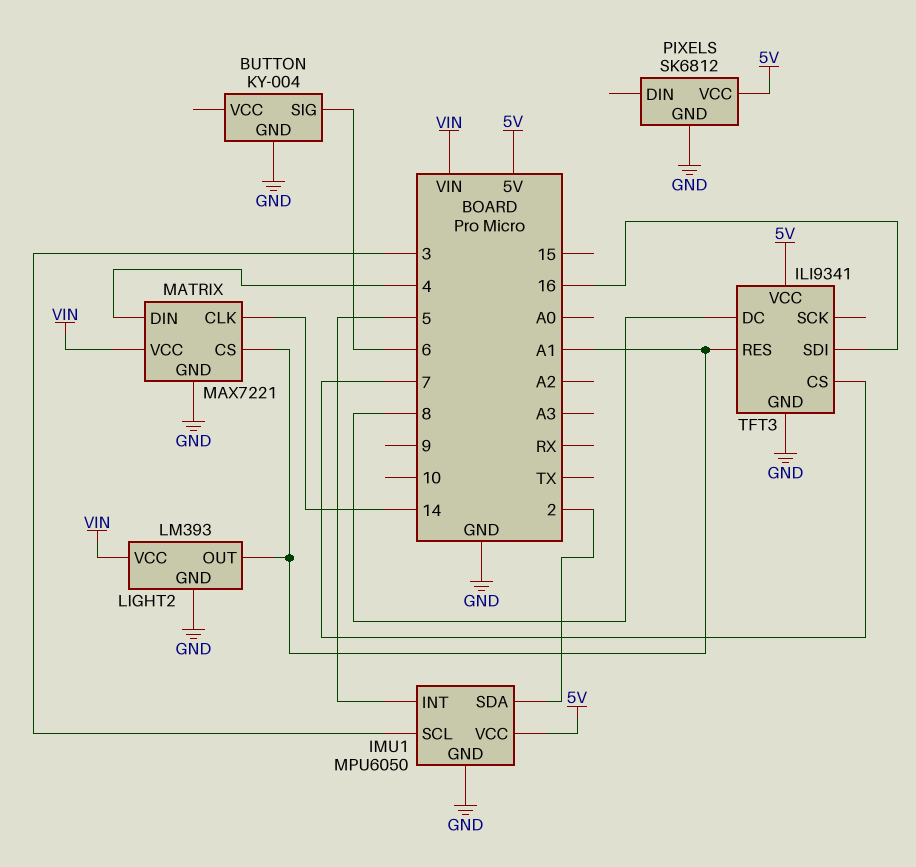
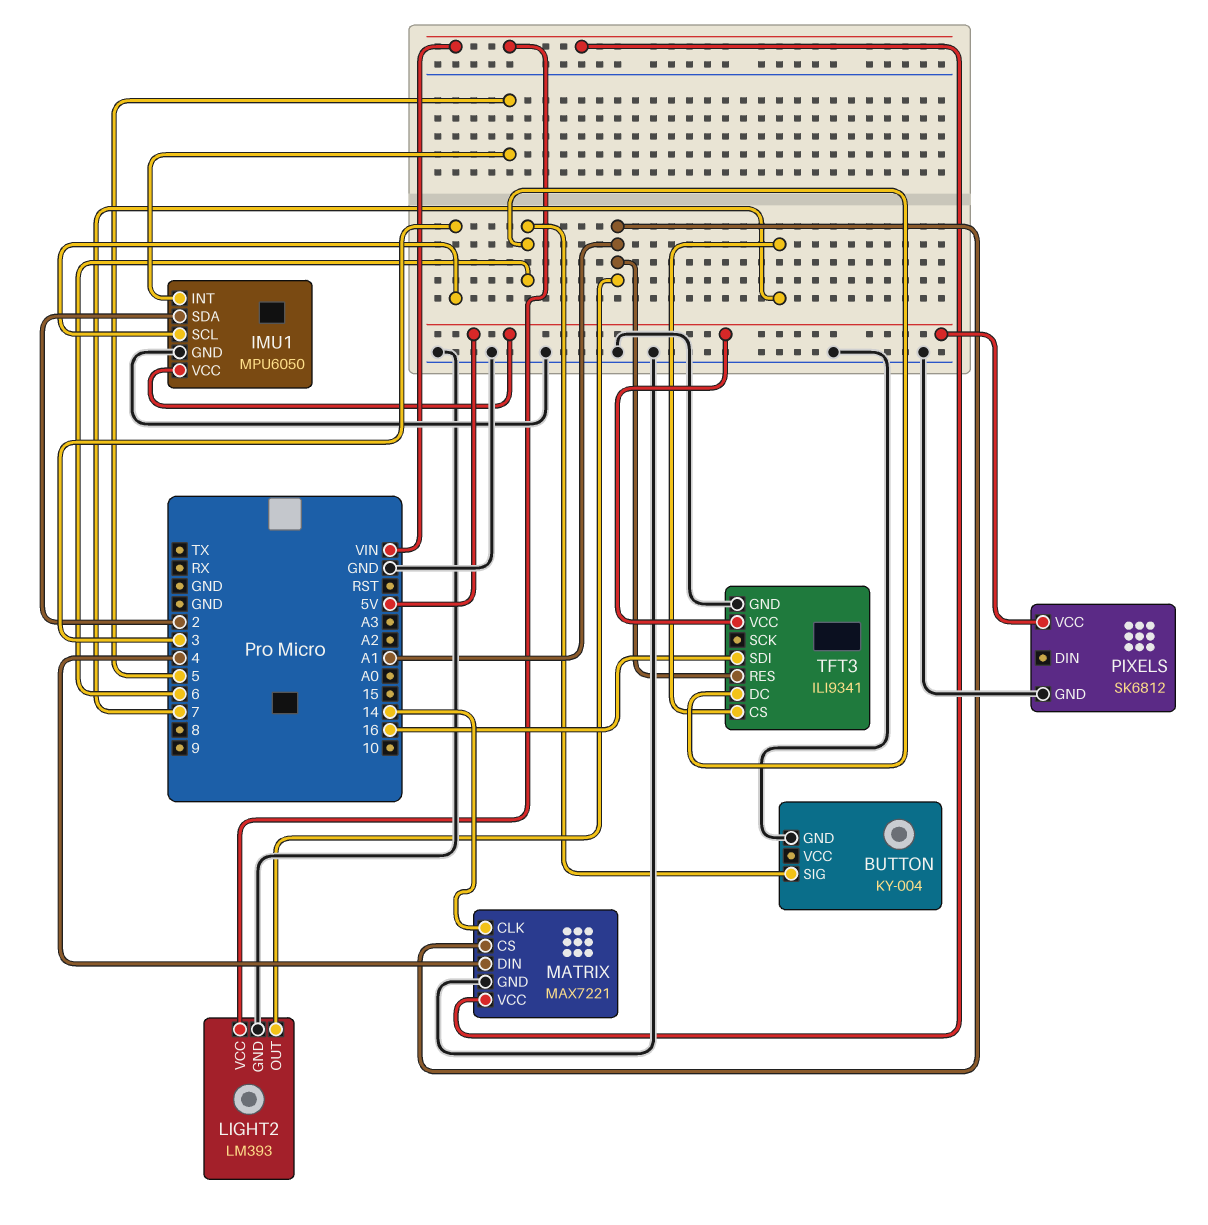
TFT3 pin DC: 8 -> 6

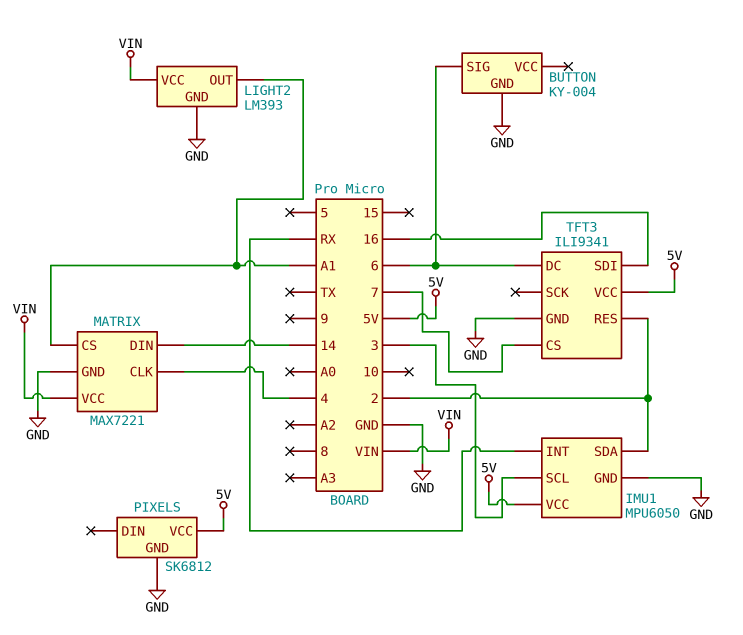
IMU1 pin INT: 5 -> RX
MATRIX pin CLK: 14 -> 4
MATRIX pin DIN: 4 -> 14
TFT3 pin RES: A1 -> 2

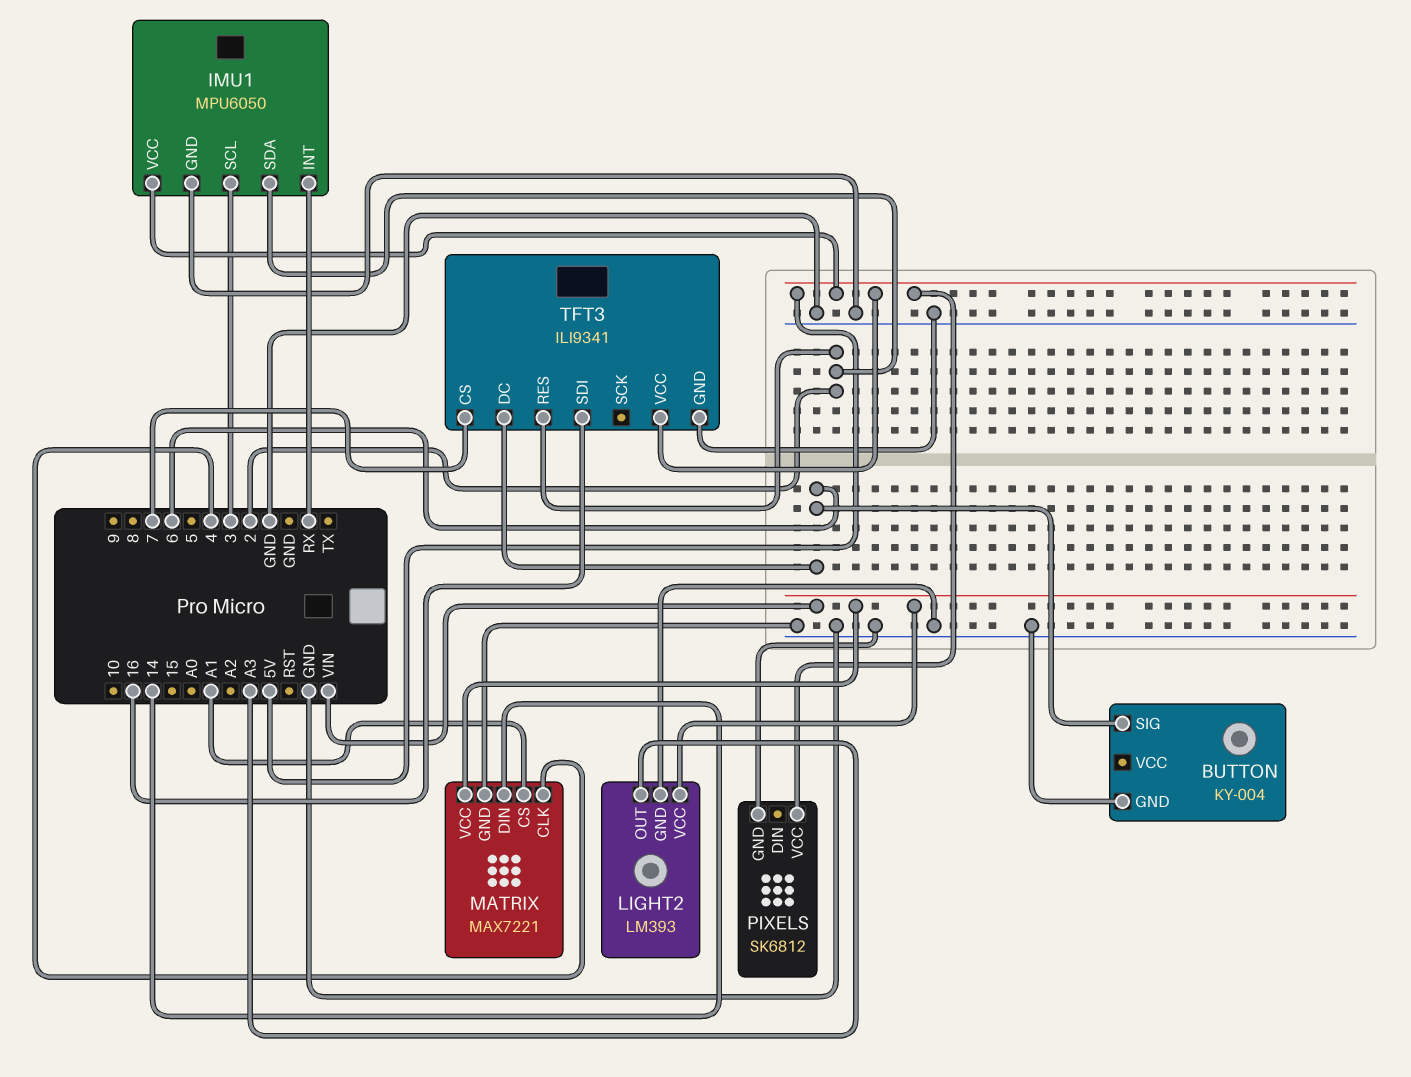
LIGHT2 pin OUT: A1 -> A3

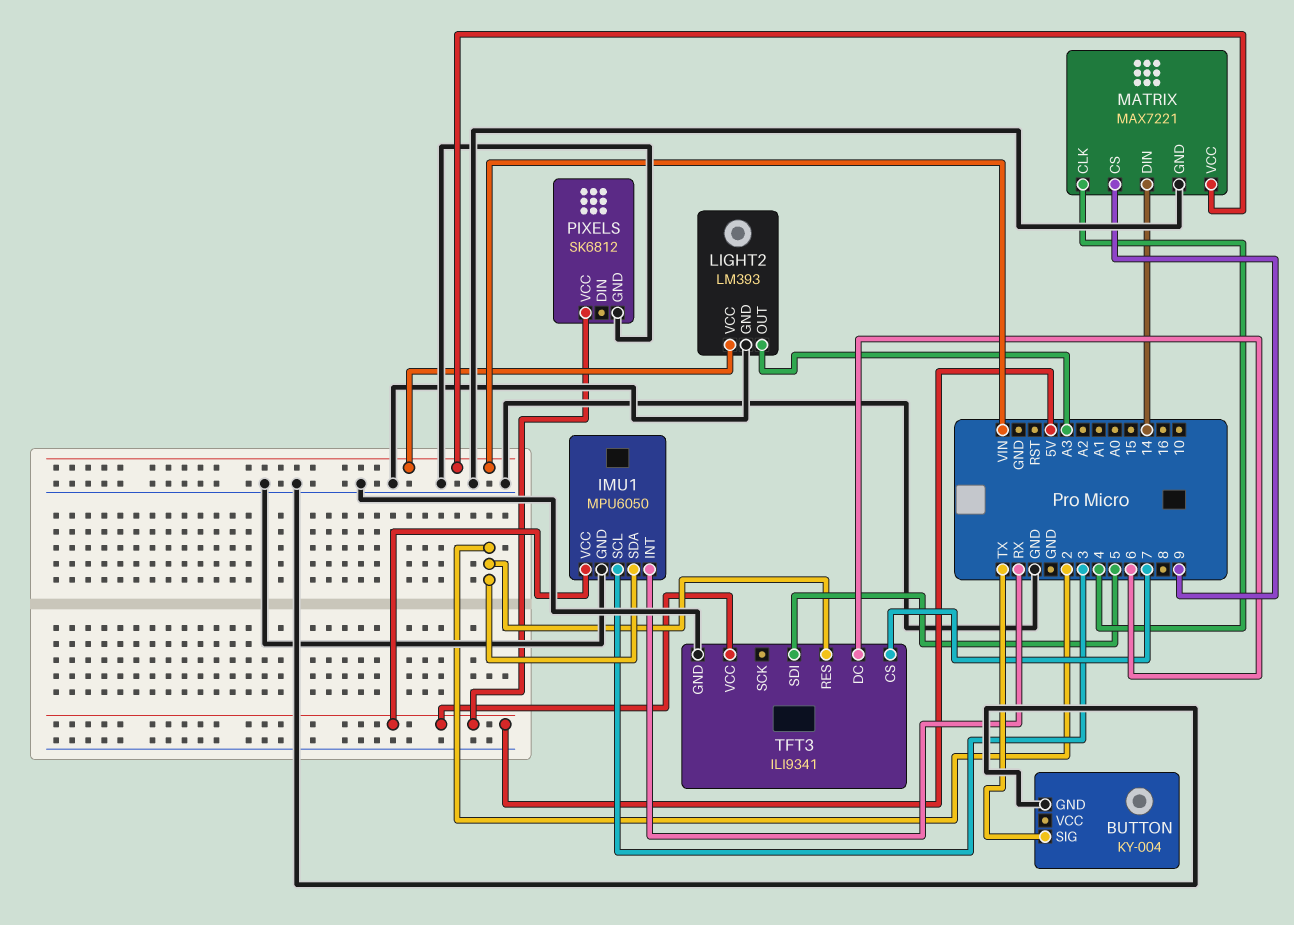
BUTTON pin SIG: 6 -> TX
MATRIX pin CS: A1 -> 9
TFT3 pin SDI: 16 -> 5

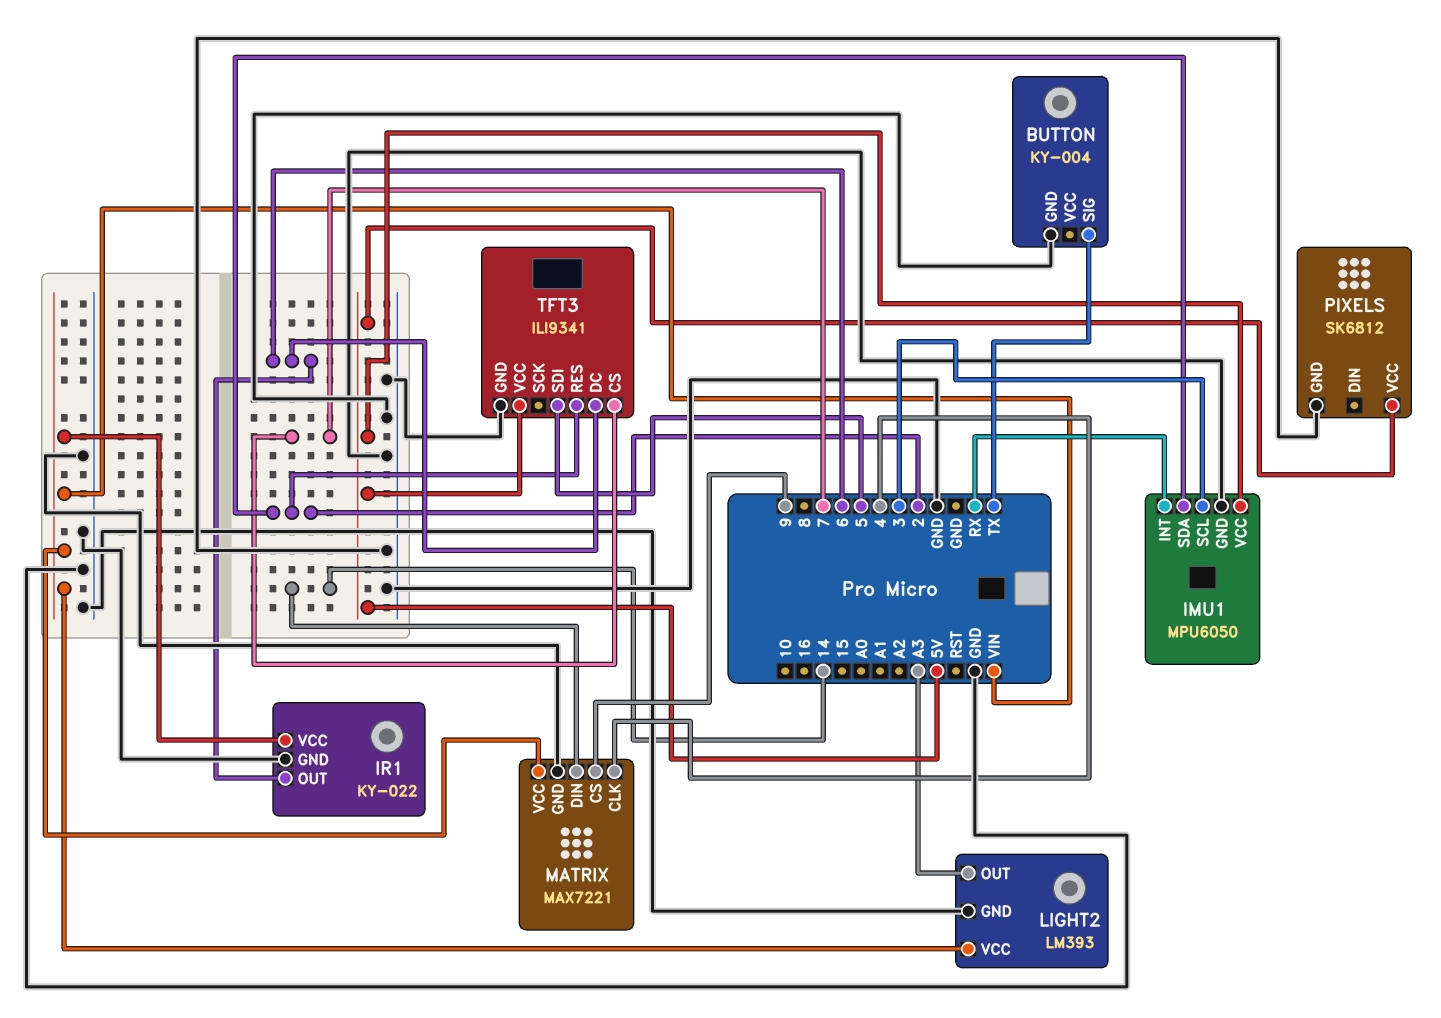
IR1: none -> KY-022
IR1 pin GND: none -> GND
IR1 pin OUT: none -> 6
IR1 pin VCC: none -> VIN

